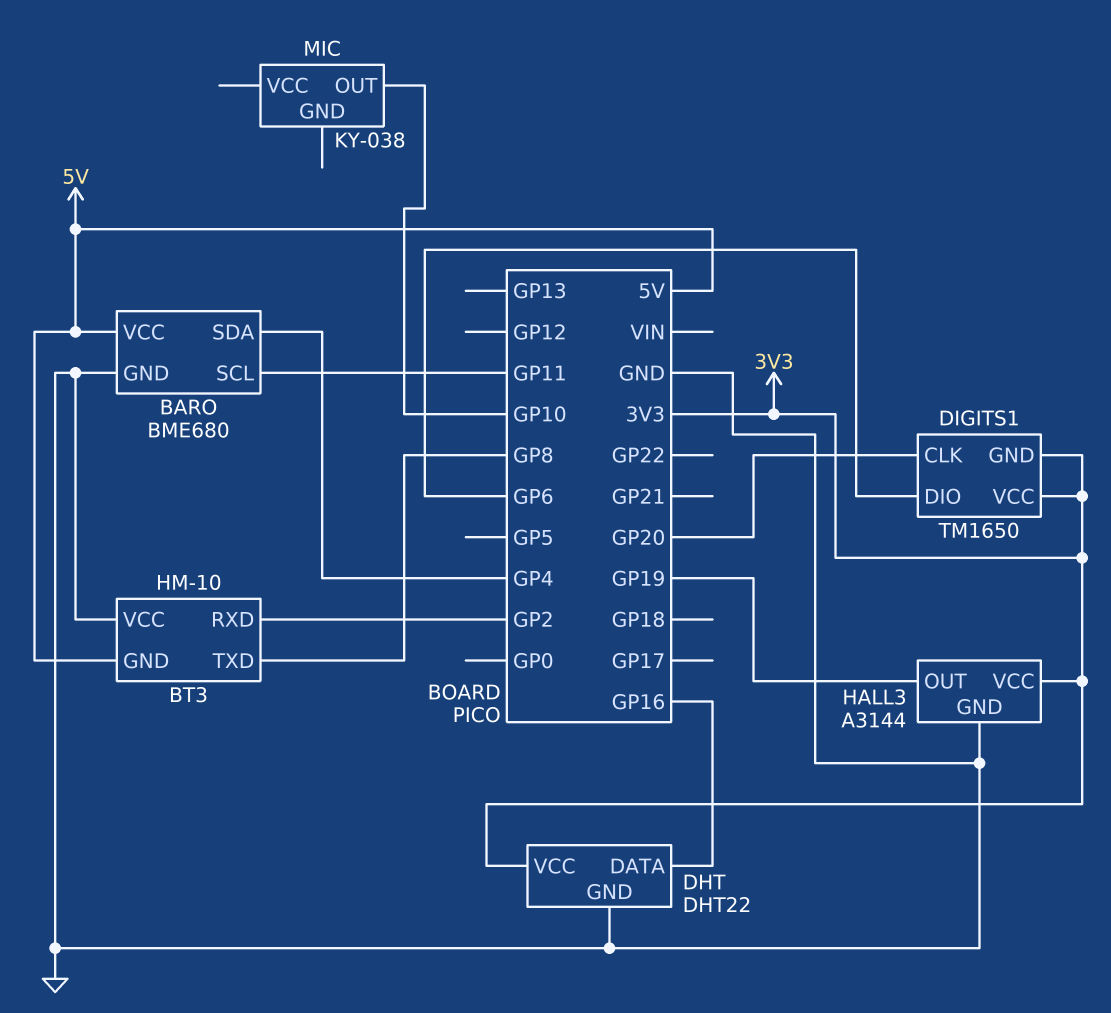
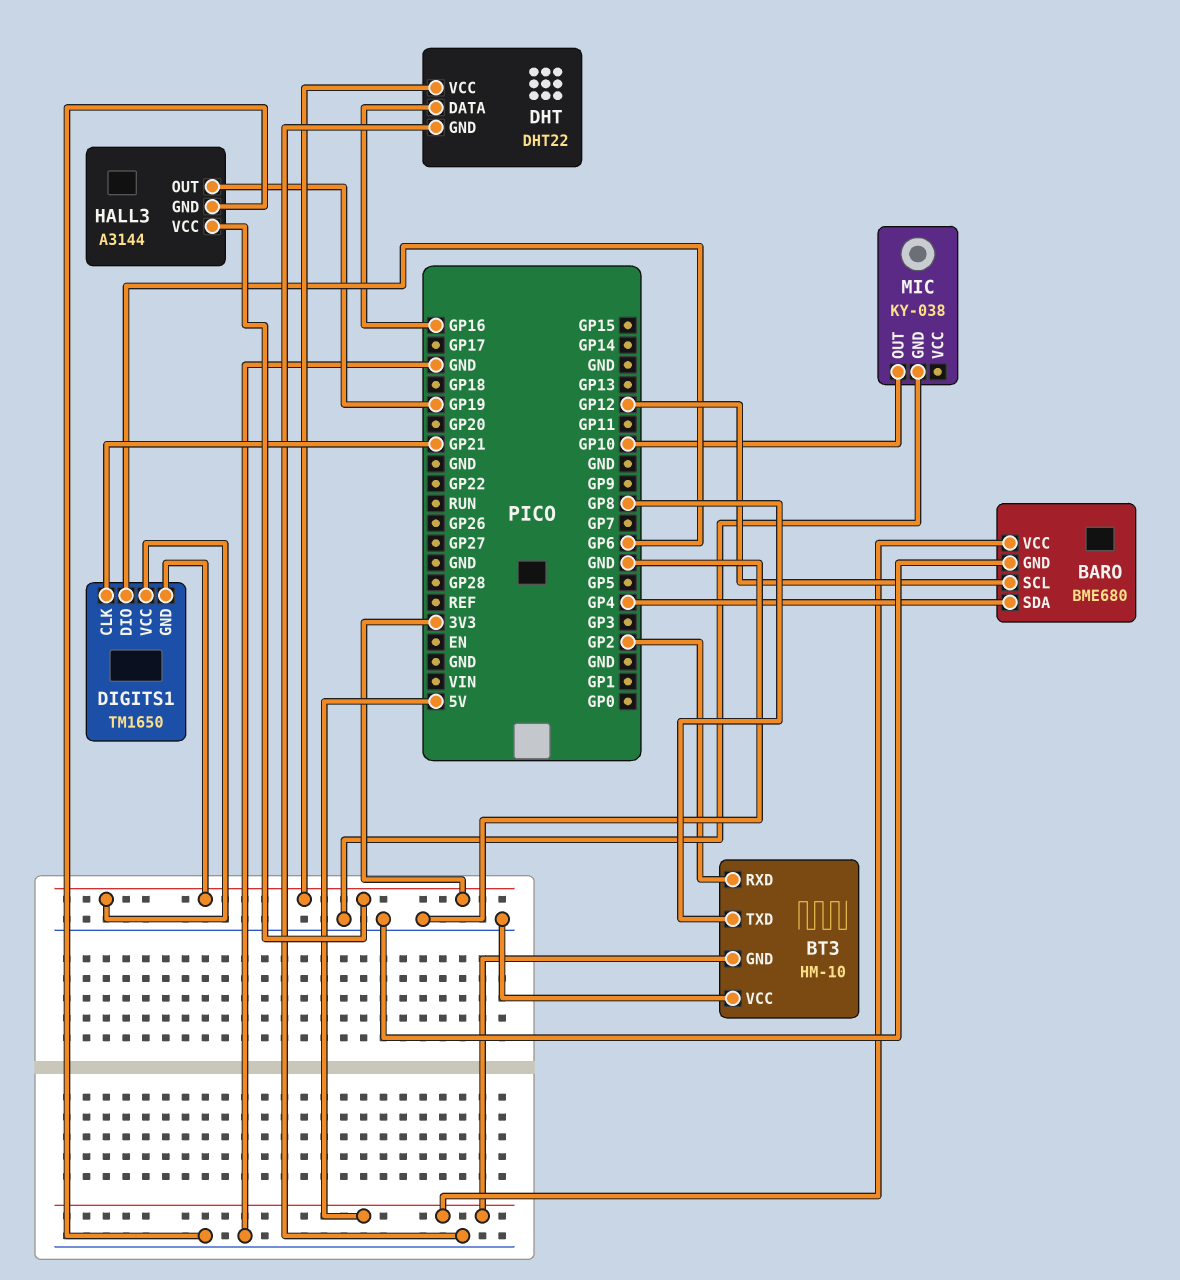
BARO pin SCL: GP11 -> GP12
DIGITS1 pin CLK: GP20 -> GP21
MIC pin GND: none -> GND

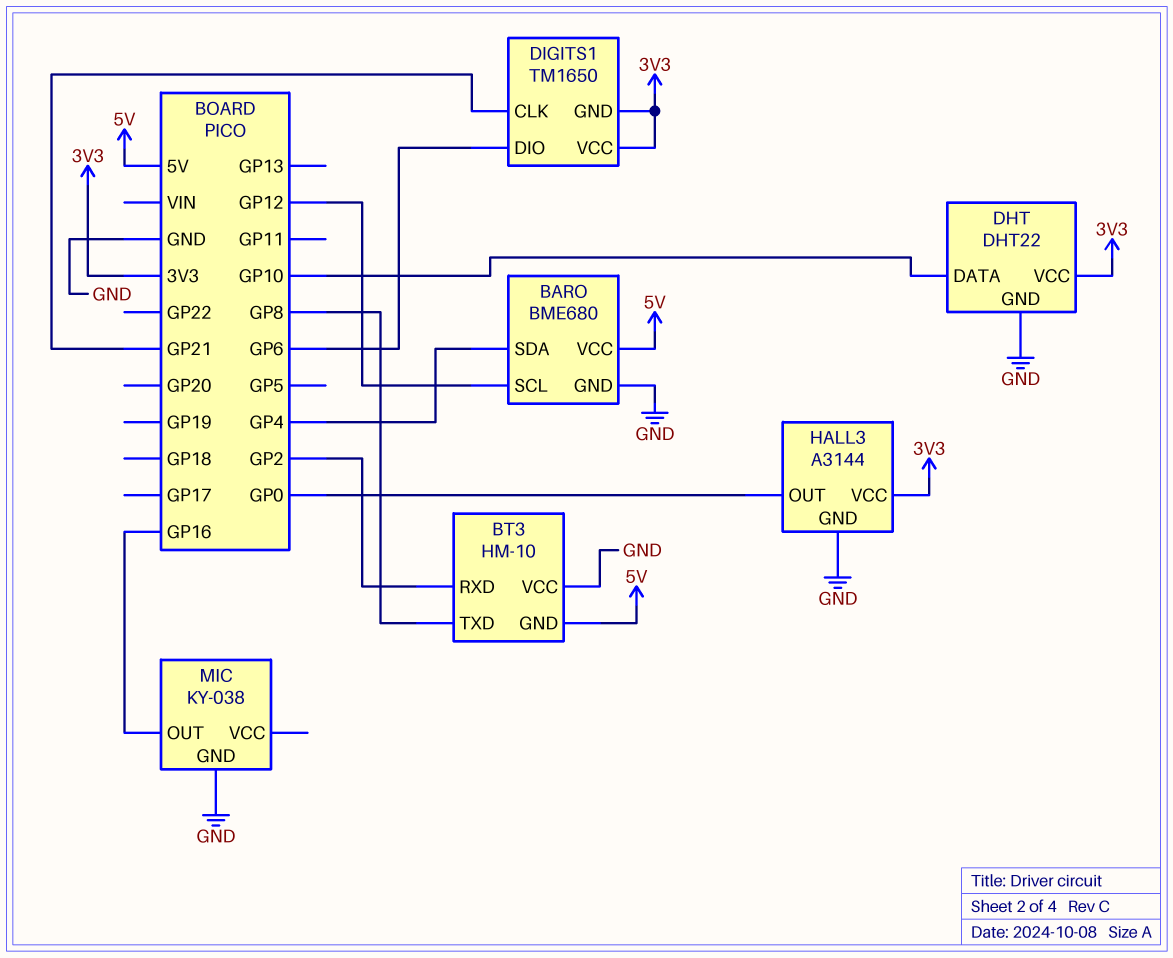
DHT pin DATA: GP16 -> GP10
HALL3 pin OUT: GP19 -> GP0
MIC pin OUT: GP10 -> GP16

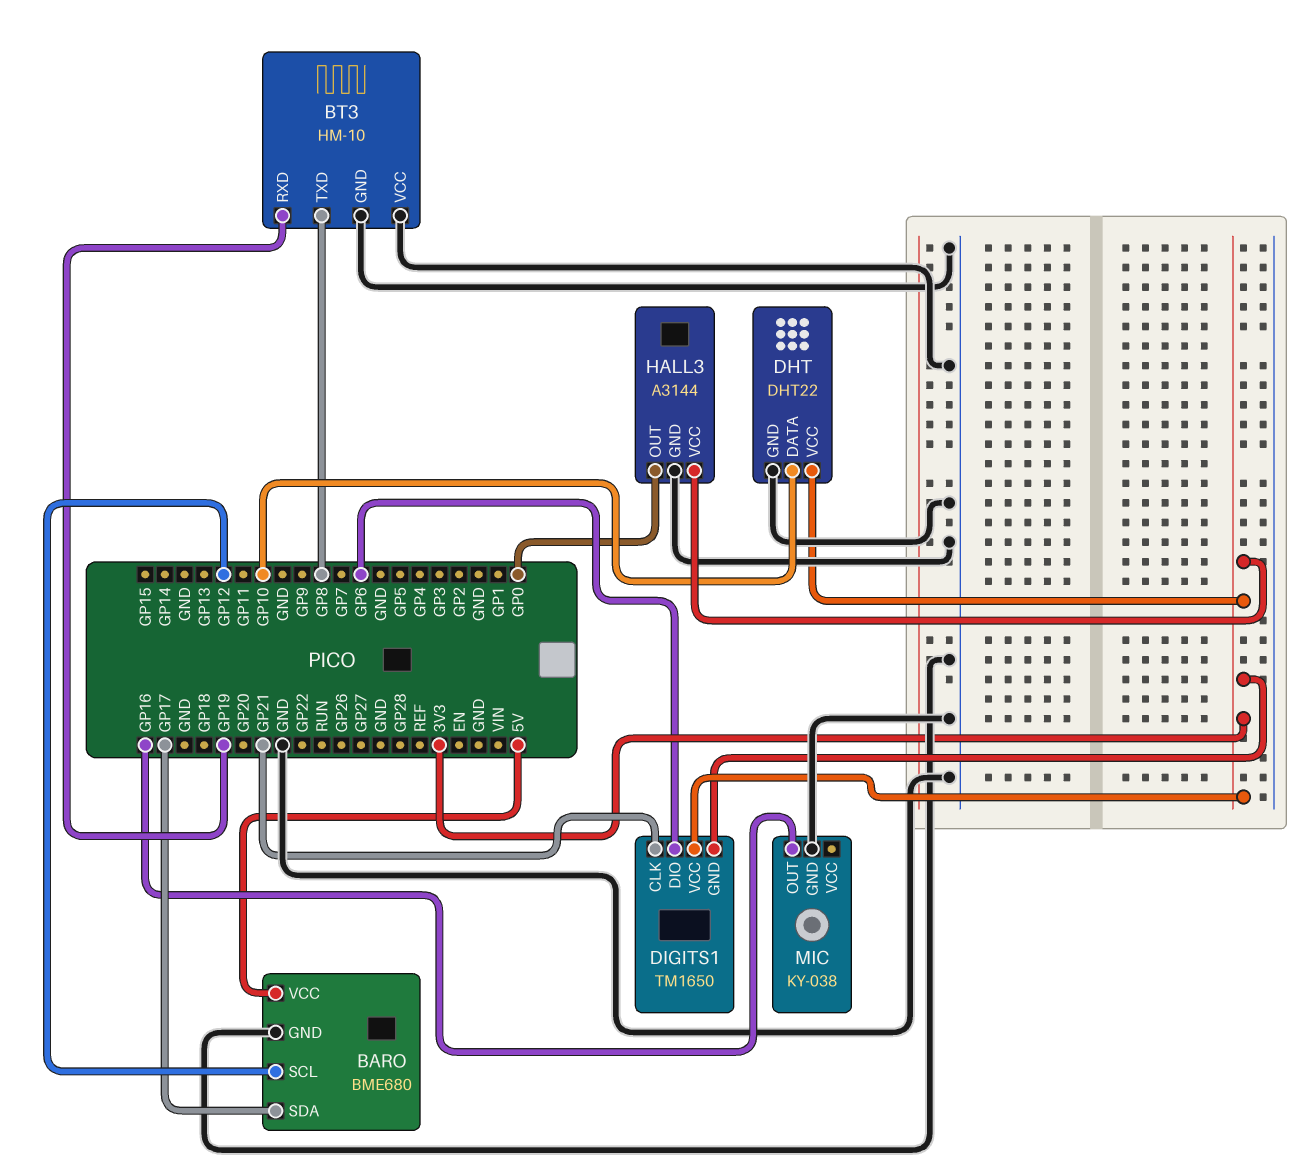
BARO pin SDA: GP4 -> GP17
BT3 pin GND: 5V -> GND
BT3 pin RXD: GP2 -> GP19

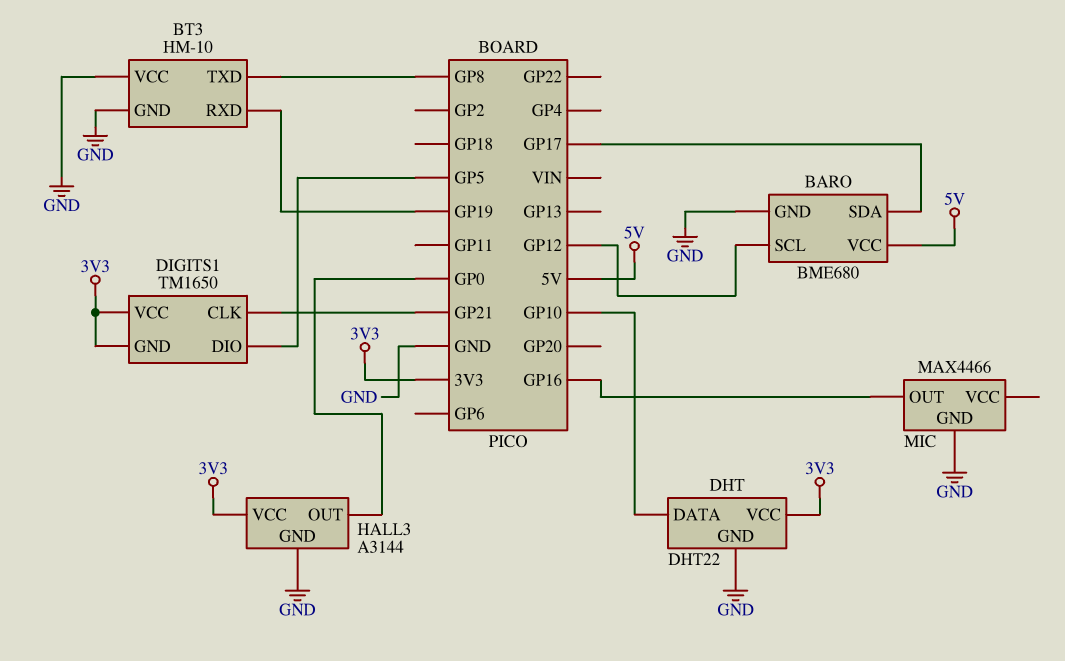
DIGITS1 pin DIO: GP6 -> GP5
MIC: KY-038 -> MAX4466

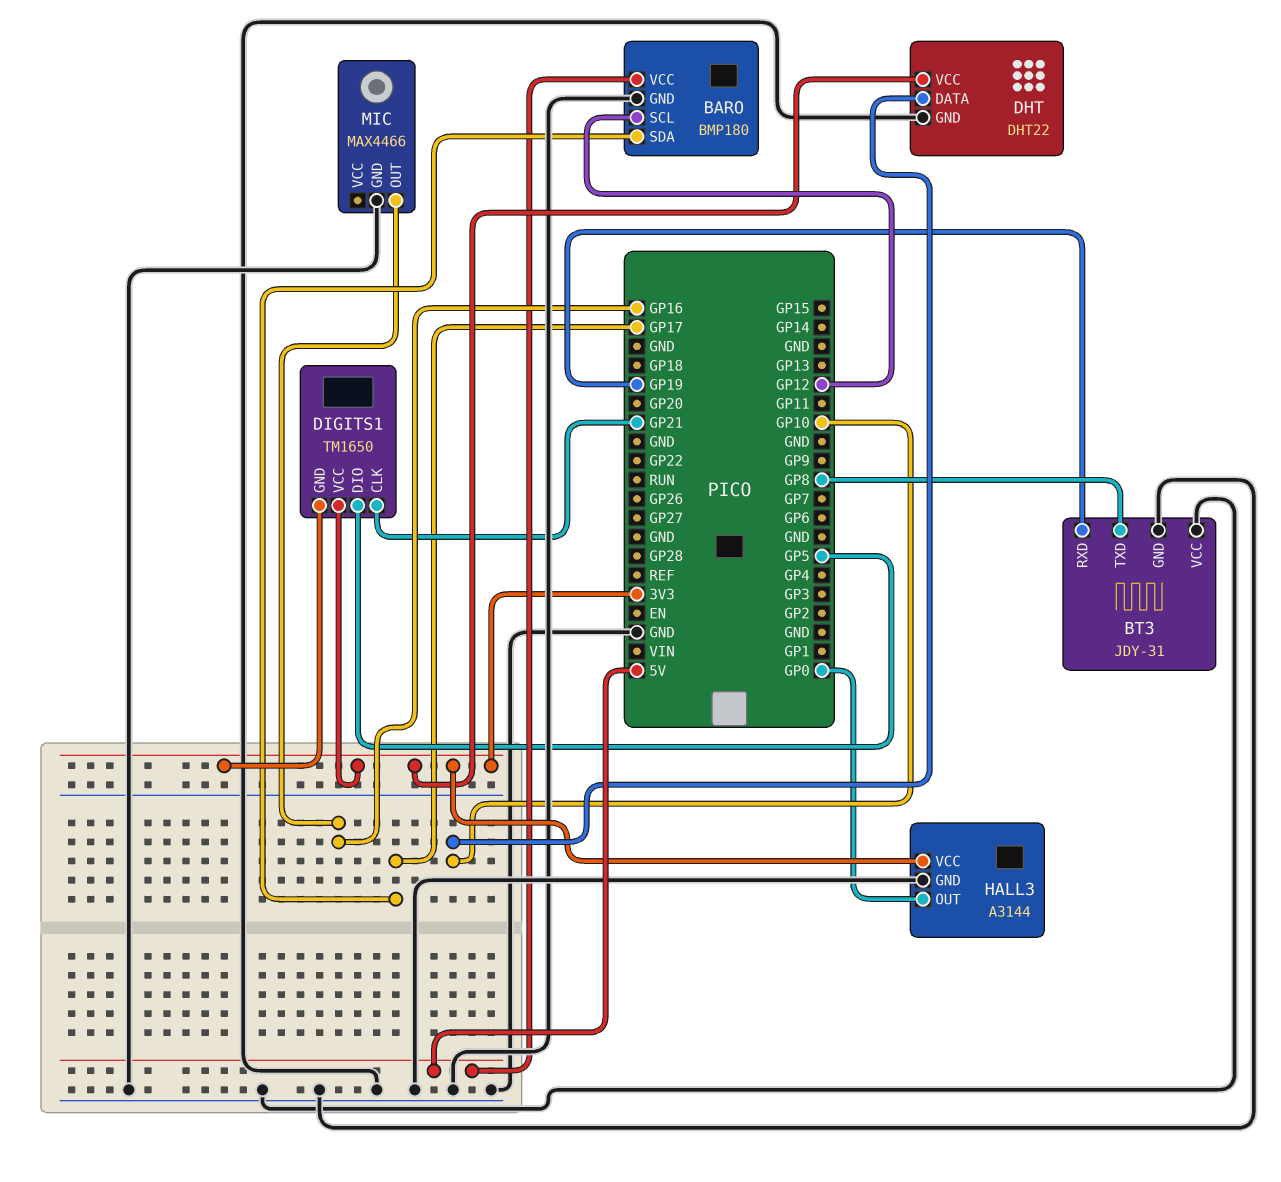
BARO: BME680 -> BMP180
BT3: HM-10 -> JDY-31

